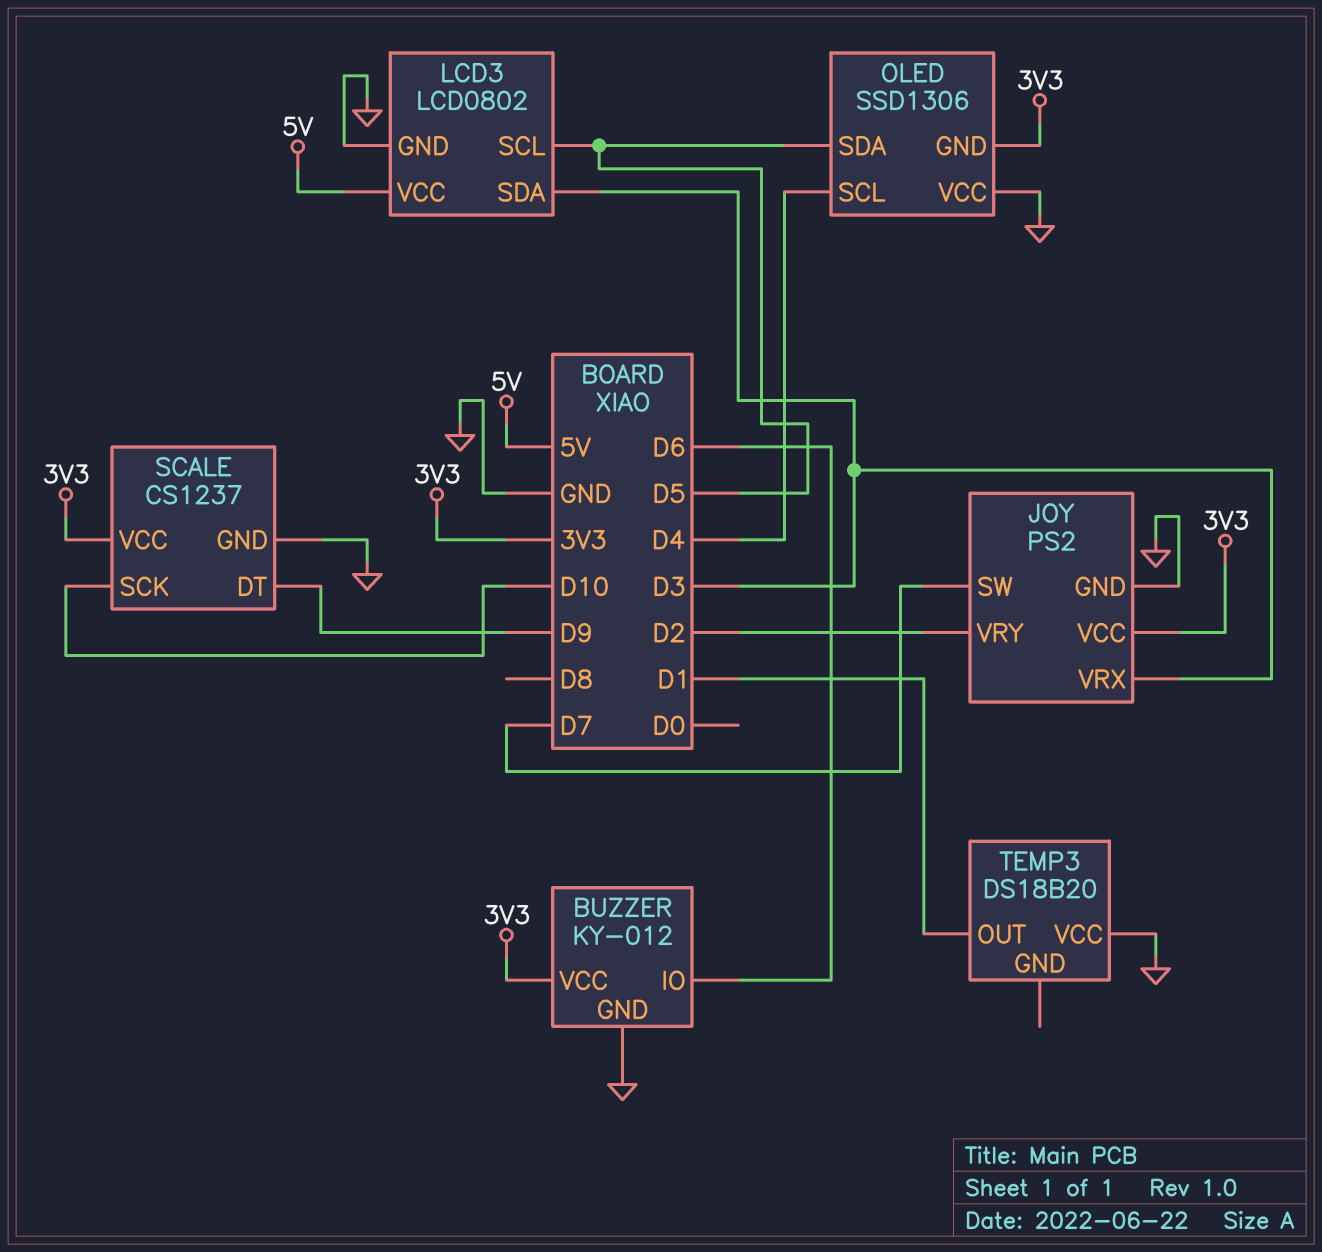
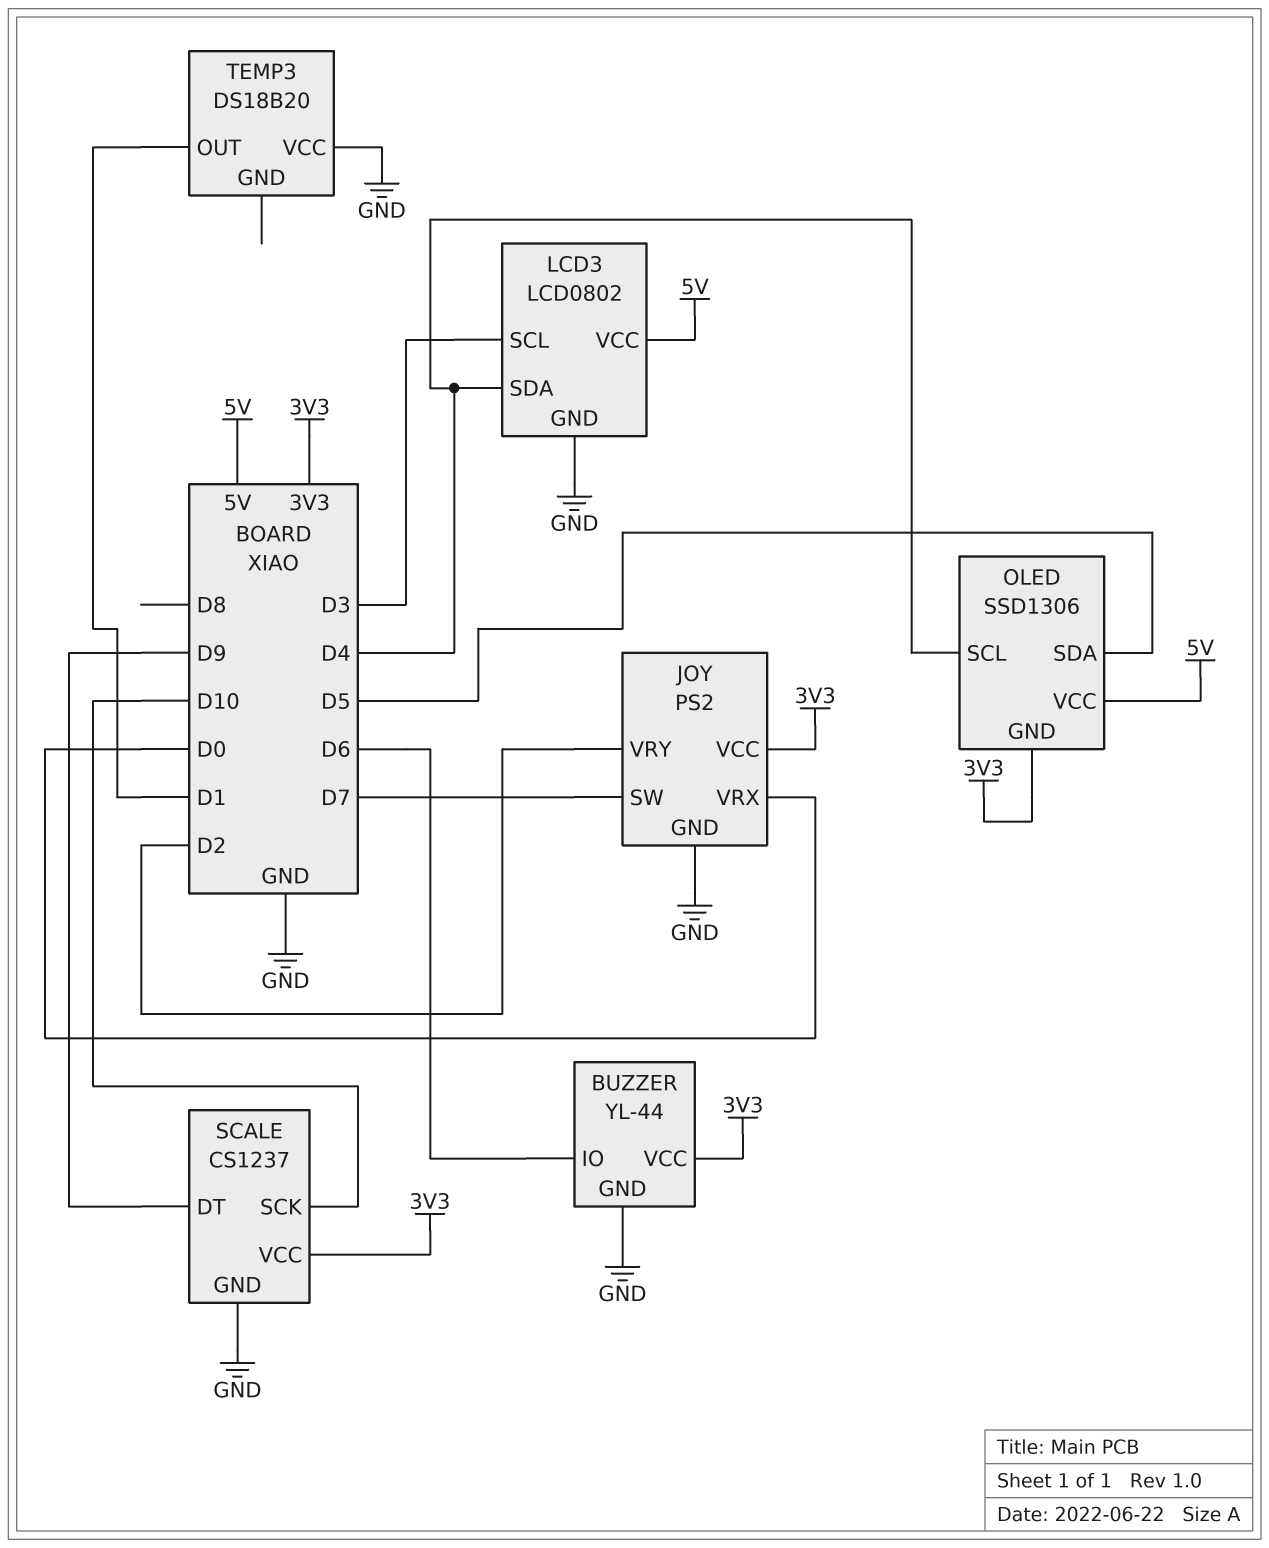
BUZZER: KY-012 -> YL-44
JOY pin VRX: D3 -> D0
LCD3 pin SCL: D5 -> D3
LCD3 pin SDA: D3 -> D4
OLED pin VCC: GND -> 5V

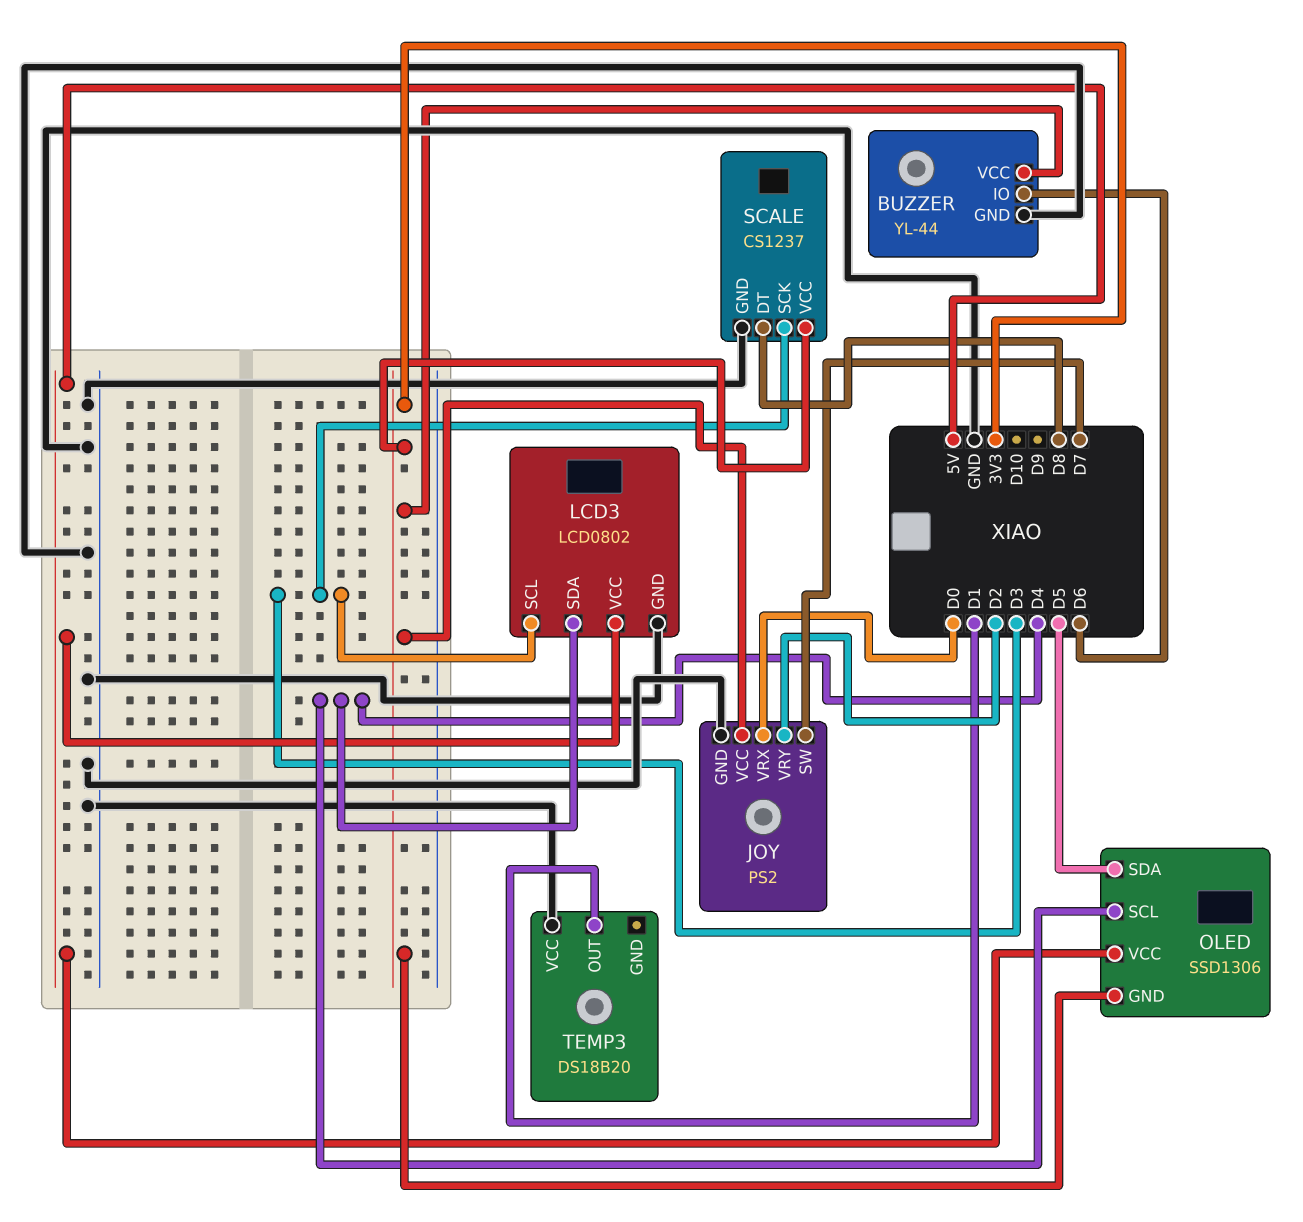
SCALE pin DT: D9 -> D8
SCALE pin SCK: D10 -> D3

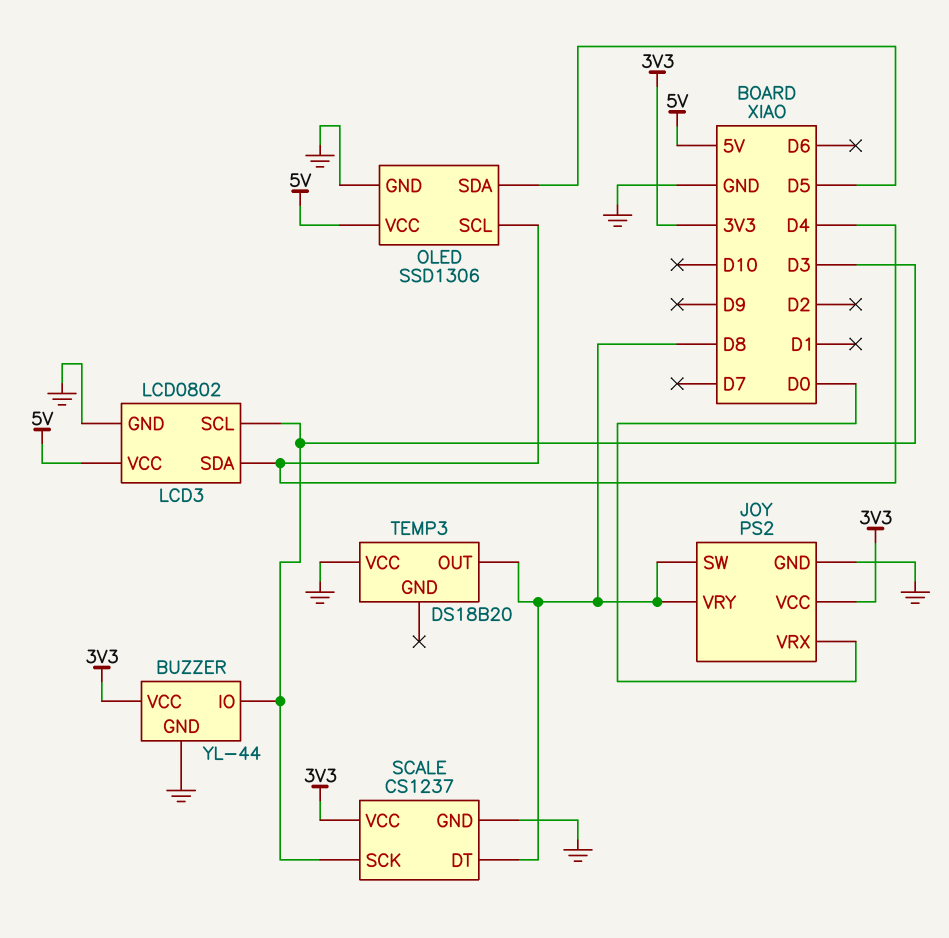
BUZZER pin IO: D6 -> D3
JOY pin SW: D7 -> D8
JOY pin VRY: D2 -> D8
OLED pin GND: 3V3 -> GND
TEMP3 pin OUT: D1 -> D8

